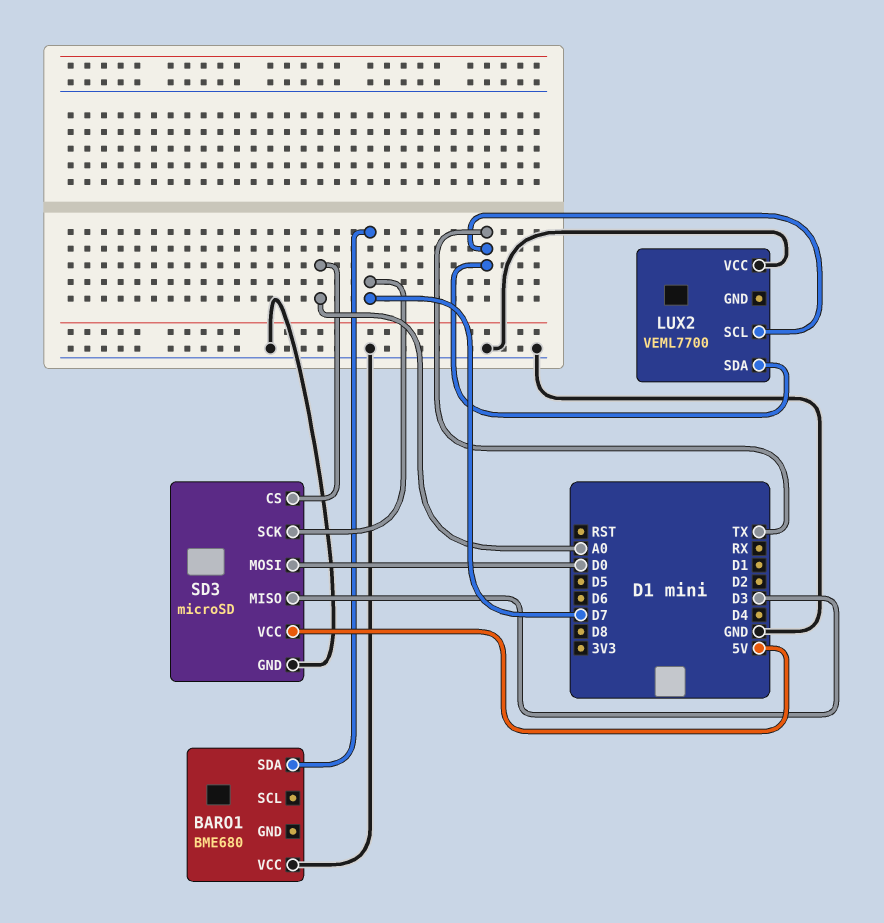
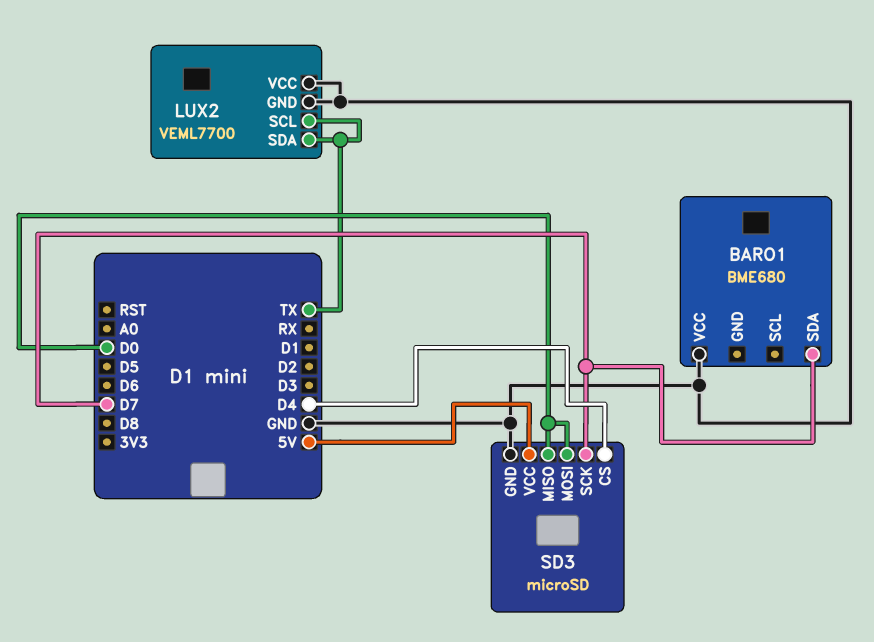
LUX2 pin GND: none -> GND
SD3 pin CS: A0 -> D4
SD3 pin MISO: D3 -> D0

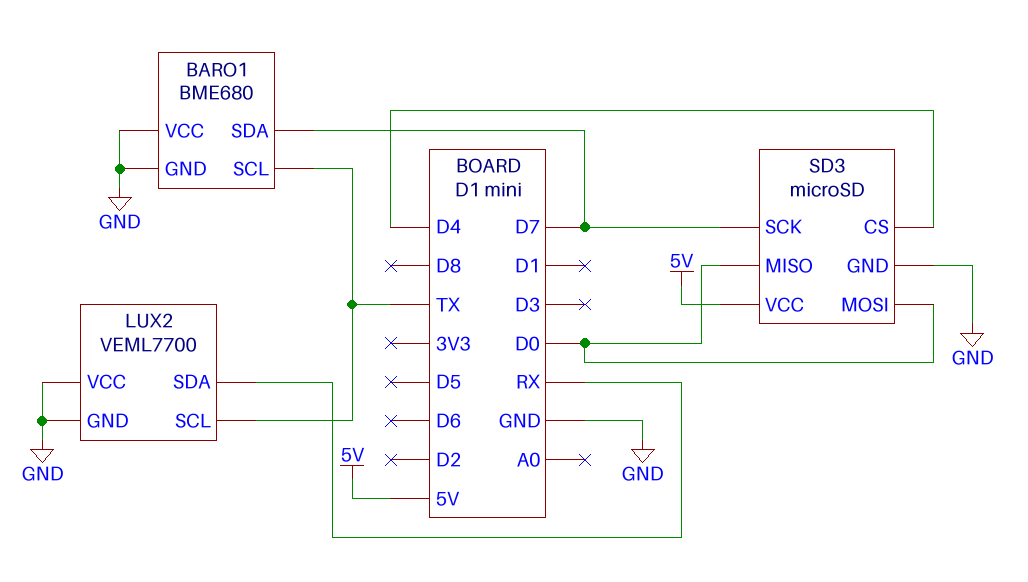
BARO1 pin GND: none -> GND
BARO1 pin SCL: none -> TX
LUX2 pin SDA: TX -> RX

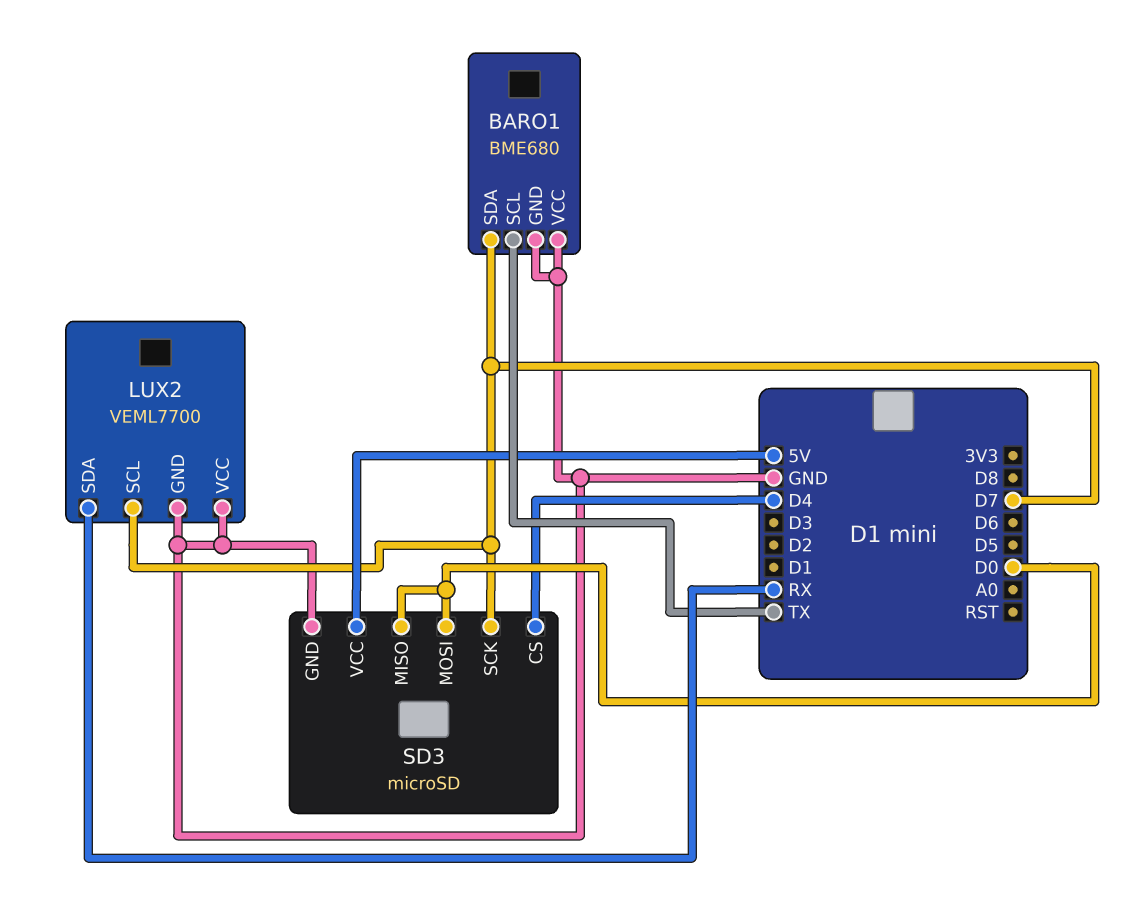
LUX2 pin SCL: TX -> D7

